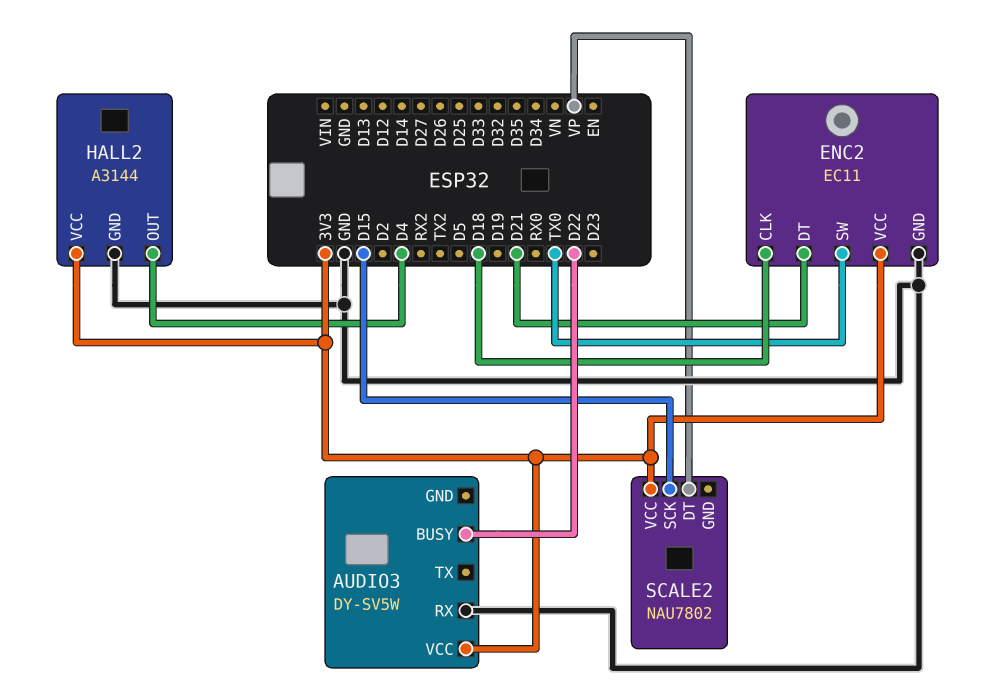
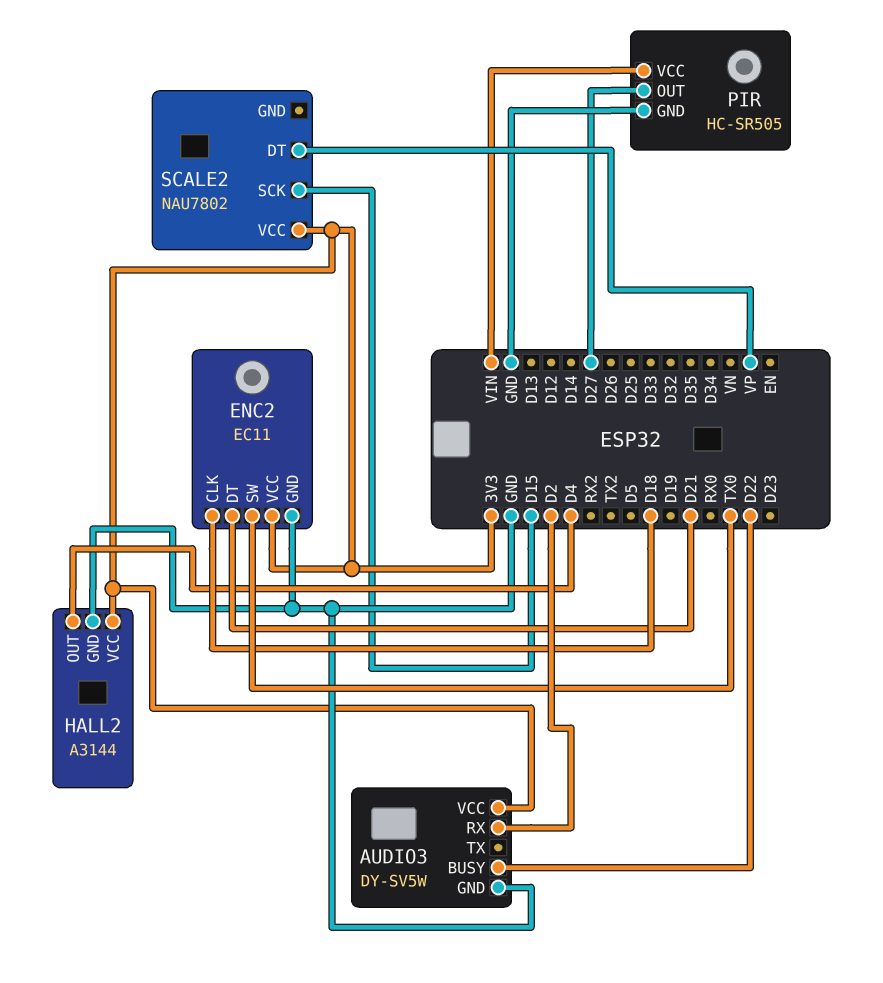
AUDIO3 pin GND: none -> GND
AUDIO3 pin RX: GND -> D2
PIR: none -> HC-SR505
PIR pin GND: none -> GND
PIR pin OUT: none -> D27
PIR pin VCC: none -> VIN

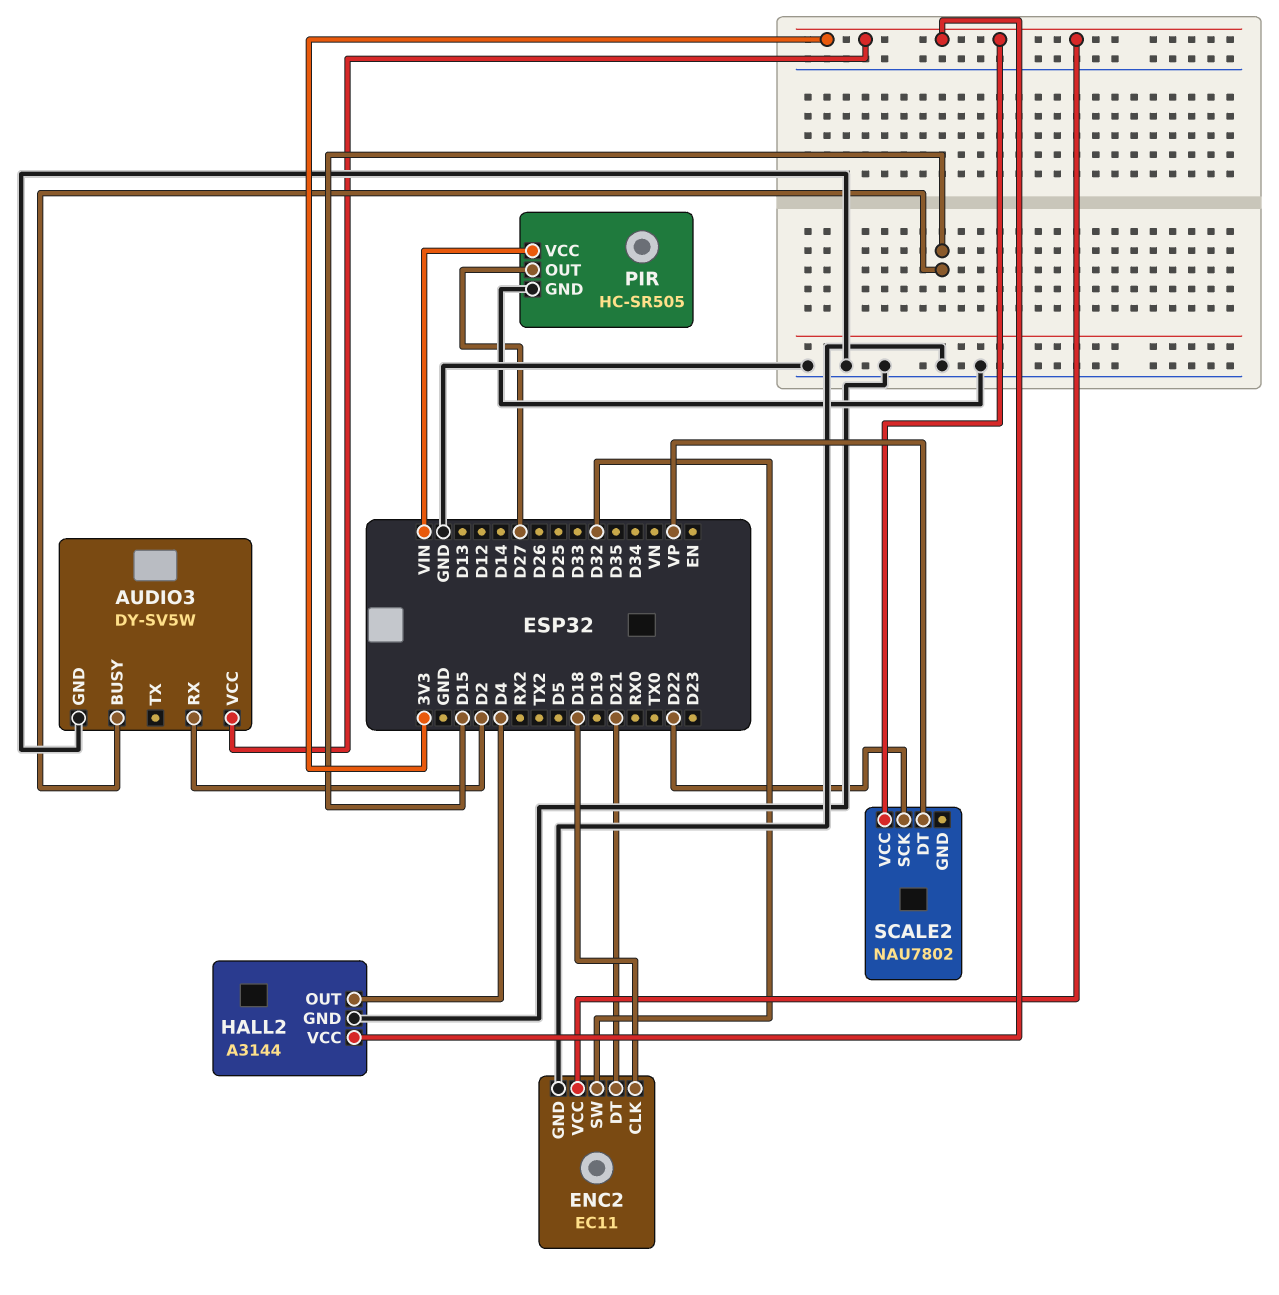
AUDIO3 pin BUSY: D22 -> D15
ENC2 pin SW: TX0 -> D32
SCALE2 pin SCK: D15 -> D22

